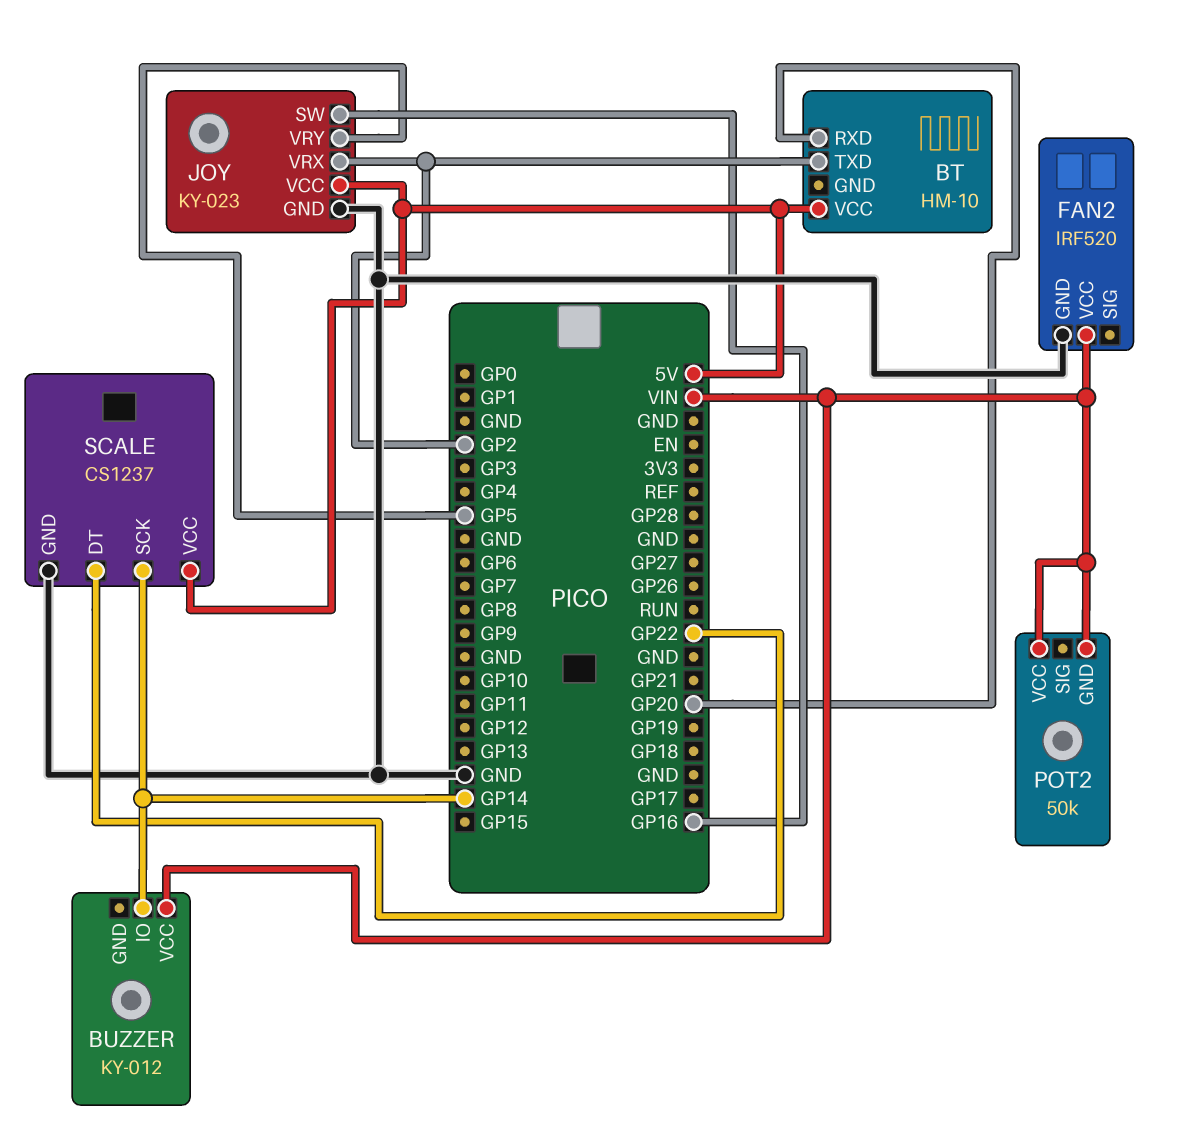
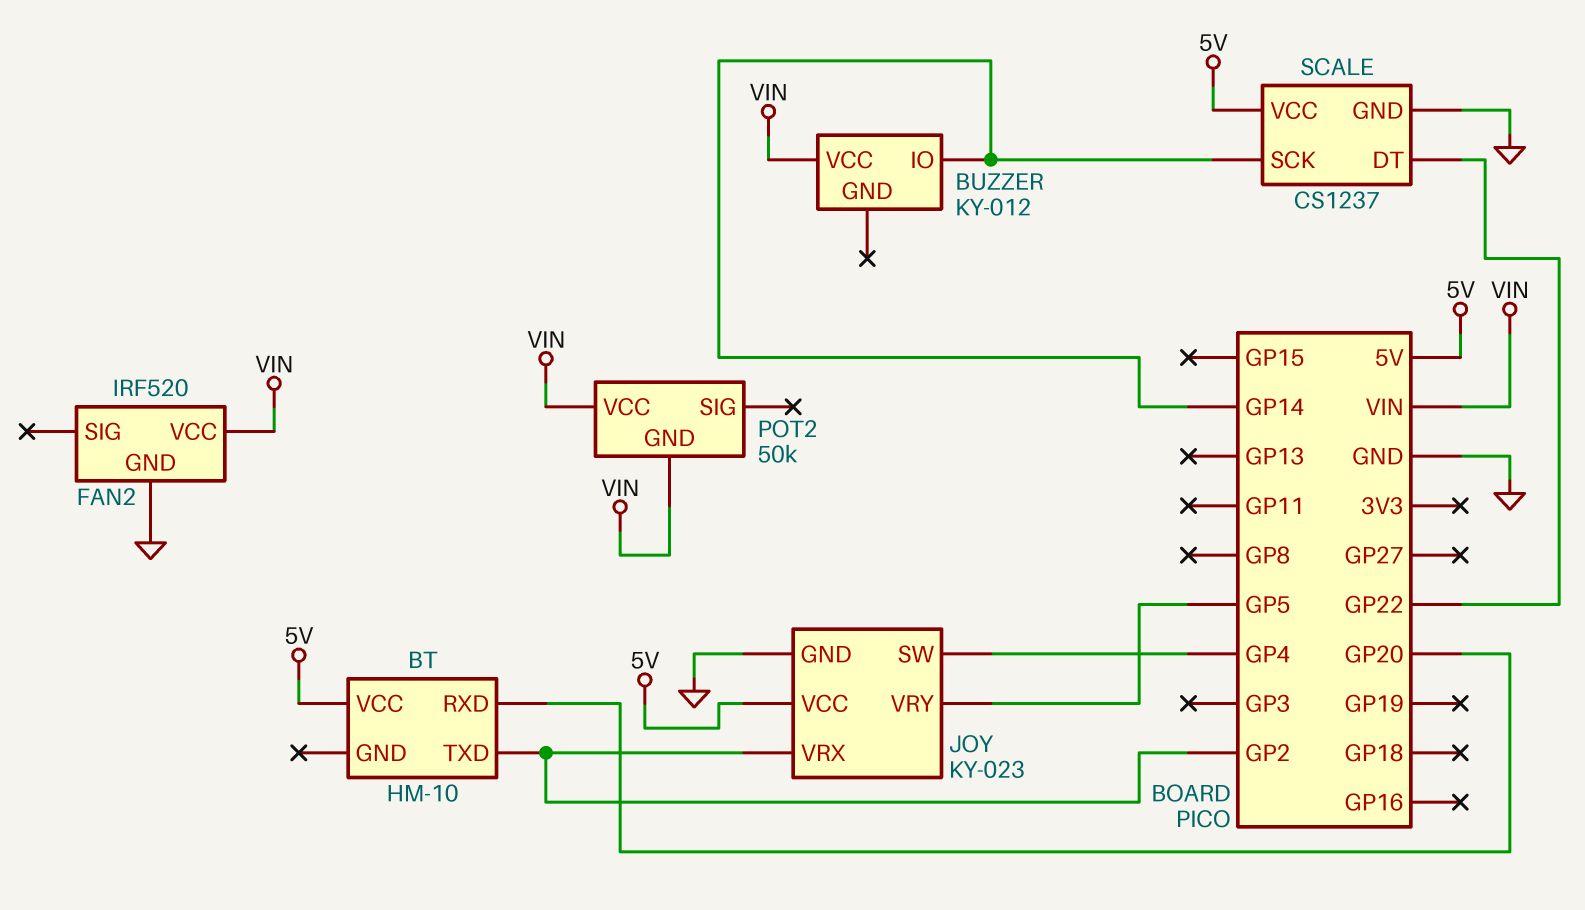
JOY pin SW: GP16 -> GP4

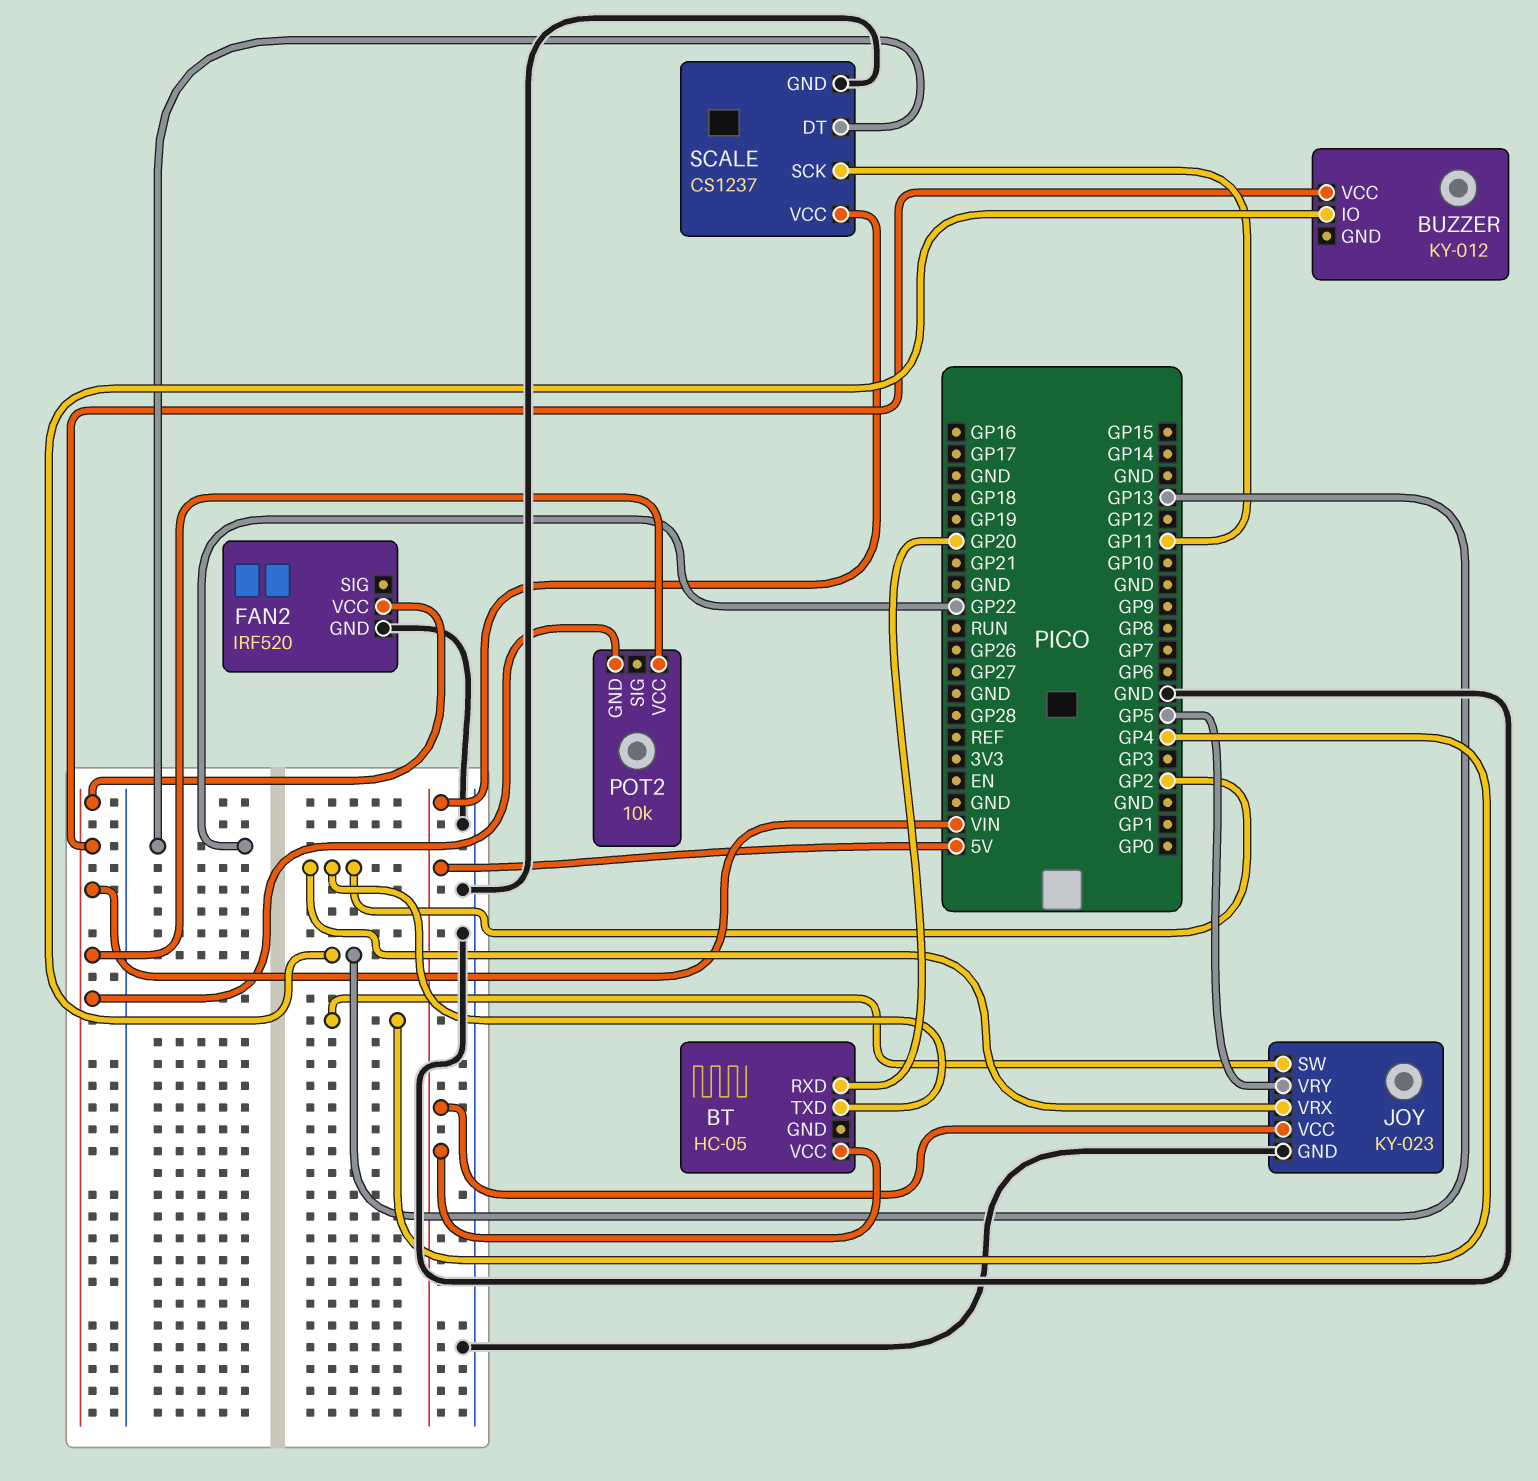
BT: HM-10 -> HC-05
BUZZER pin IO: GP14 -> GP13
POT2: 50k -> 10k
SCALE pin SCK: GP14 -> GP11

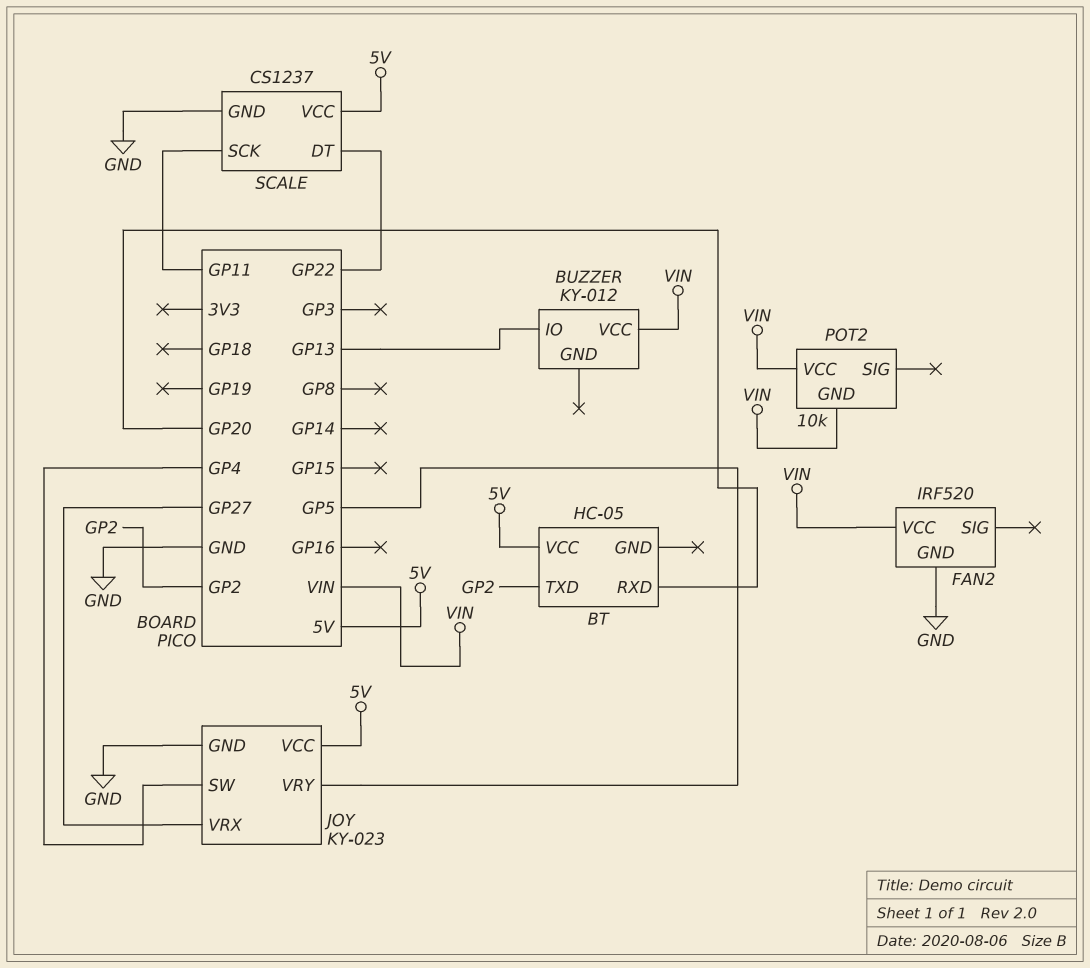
JOY pin VRX: GP2 -> GP27

